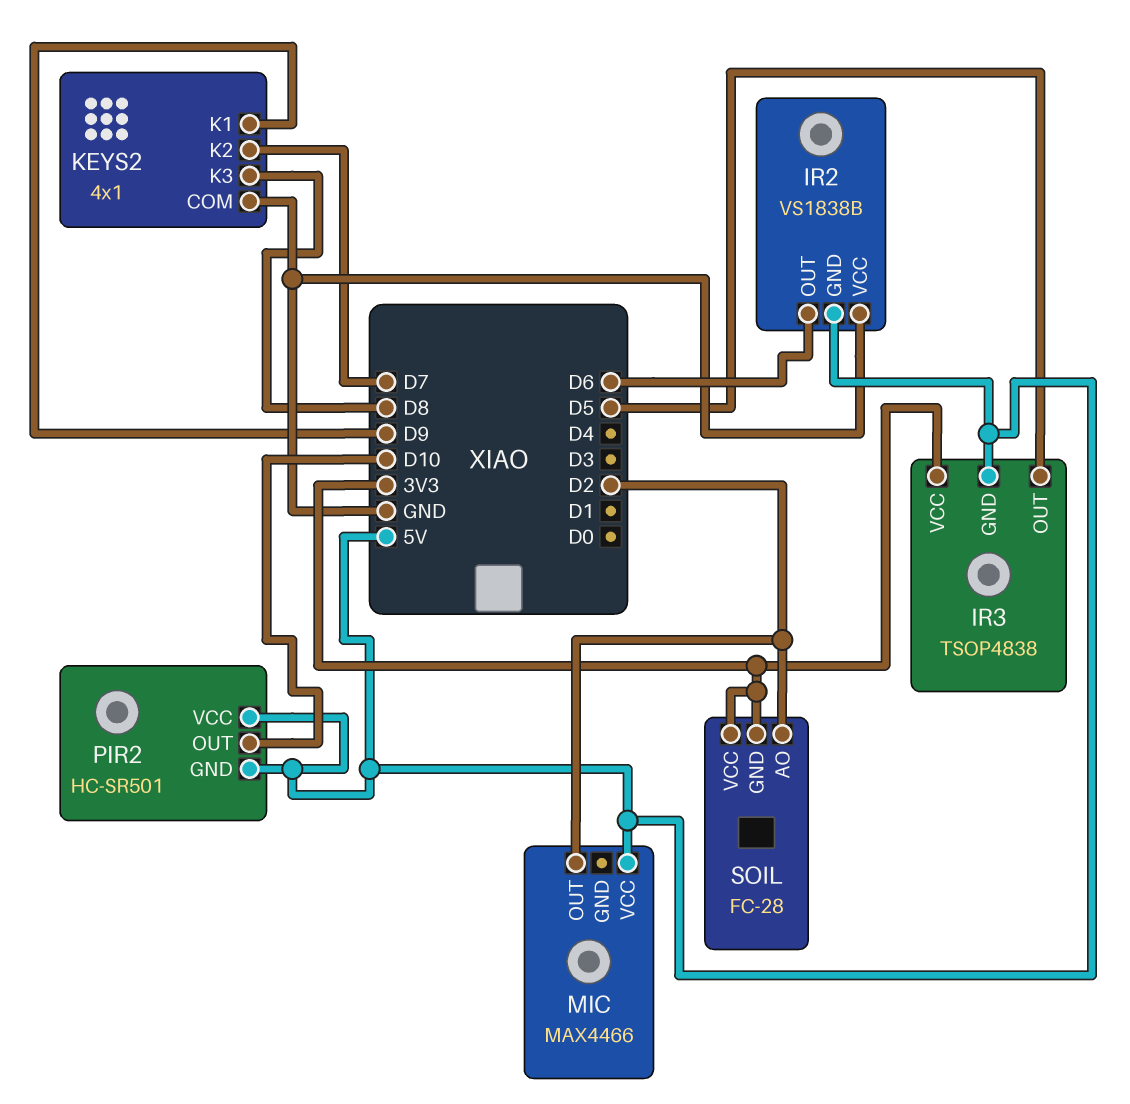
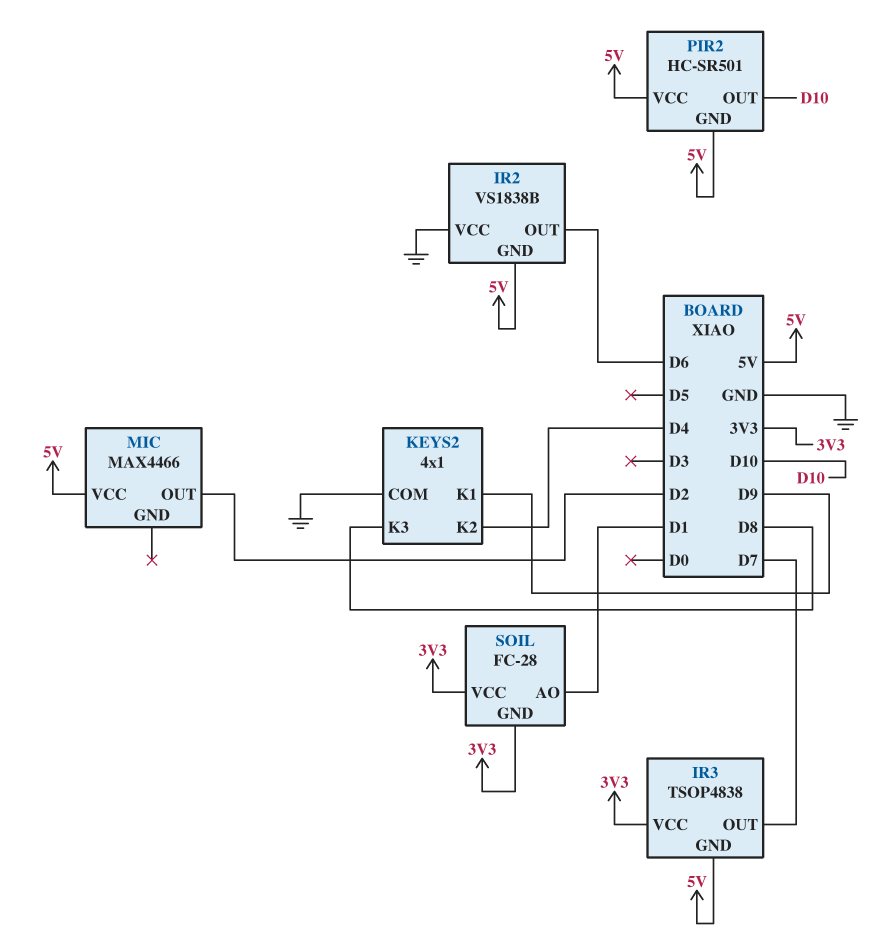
IR3 pin OUT: D5 -> D7
KEYS2 pin K2: D7 -> D4
SOIL pin AO: D2 -> D1

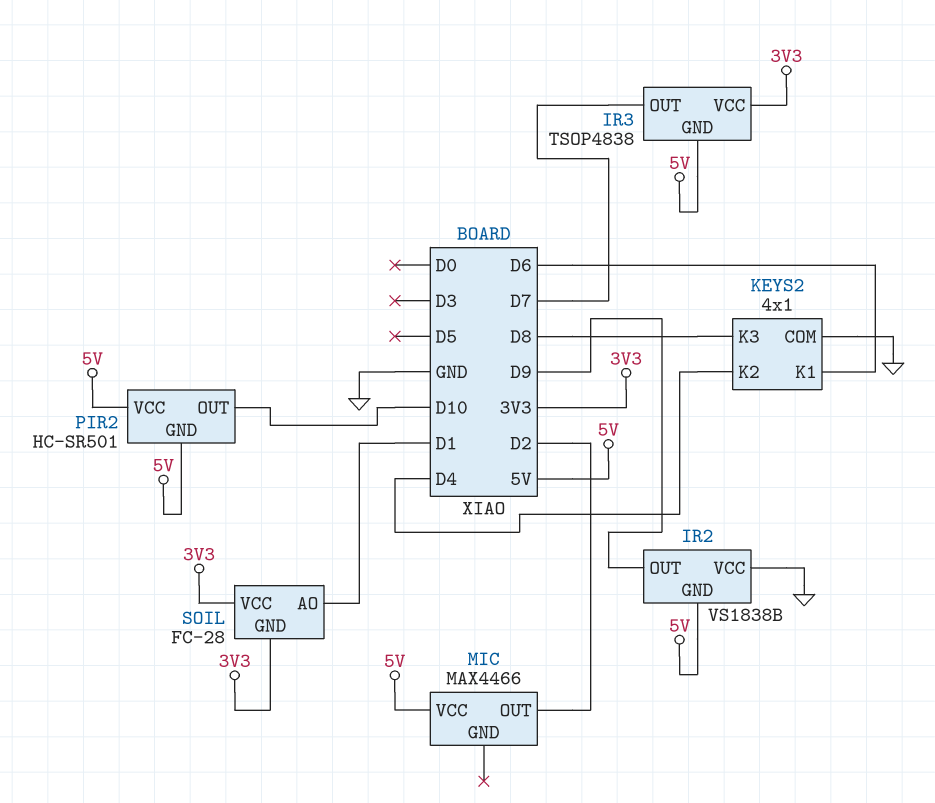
IR2 pin OUT: D6 -> D9
KEYS2 pin K1: D9 -> D6

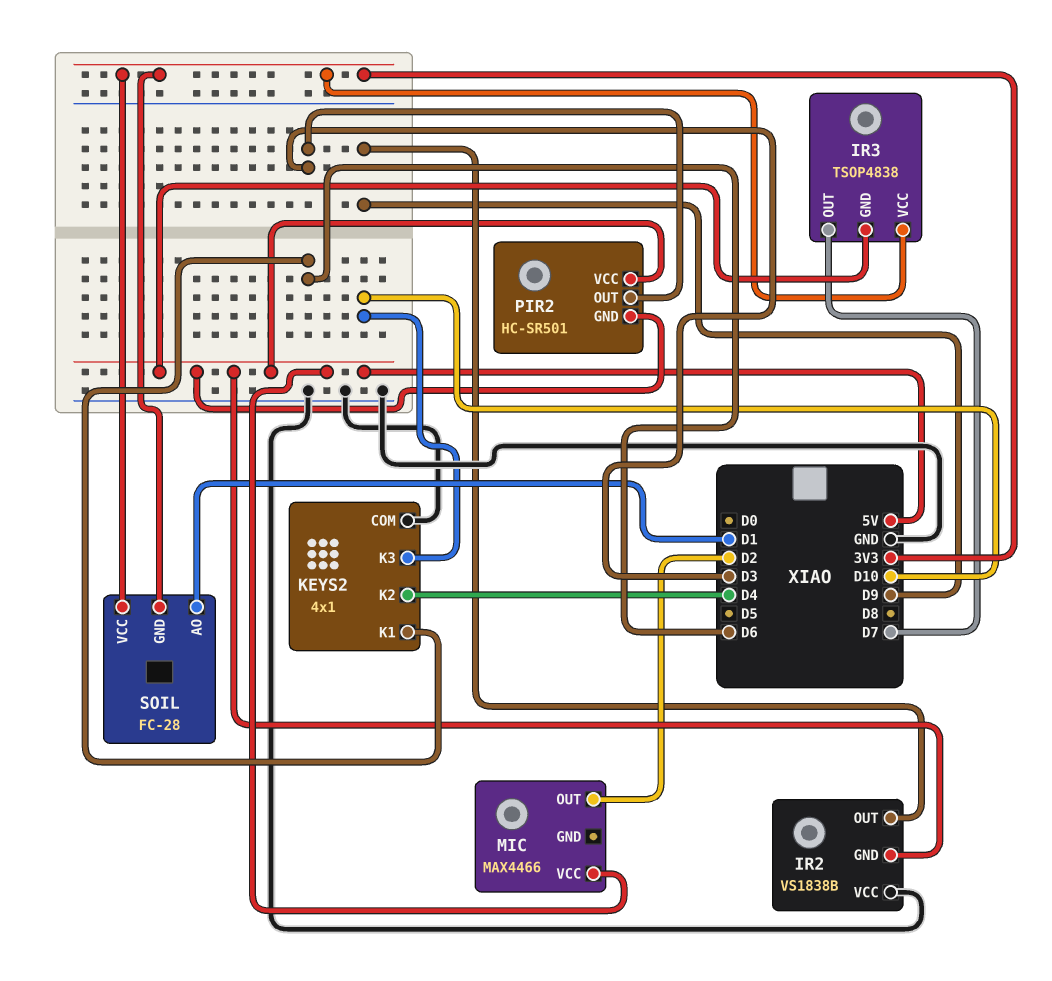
KEYS2 pin K3: D8 -> D10
PIR2 pin OUT: D10 -> D3

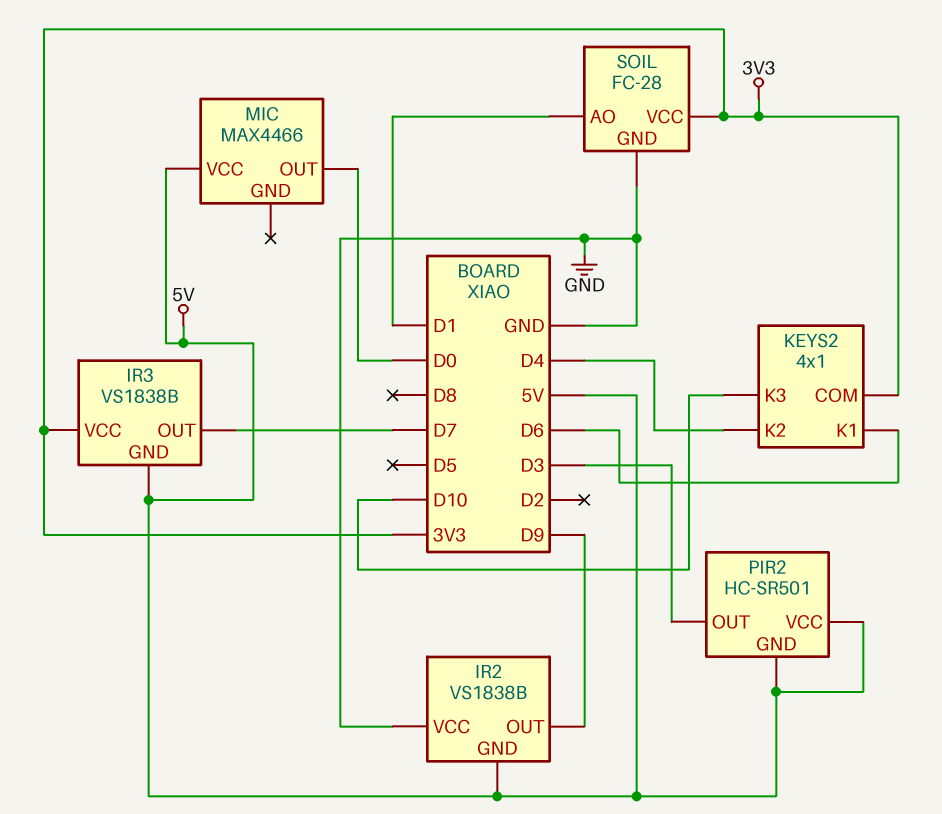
IR3: TSOP4838 -> VS1838B
KEYS2 pin COM: GND -> 3V3
MIC pin OUT: D2 -> D0
SOIL pin GND: 3V3 -> GND

